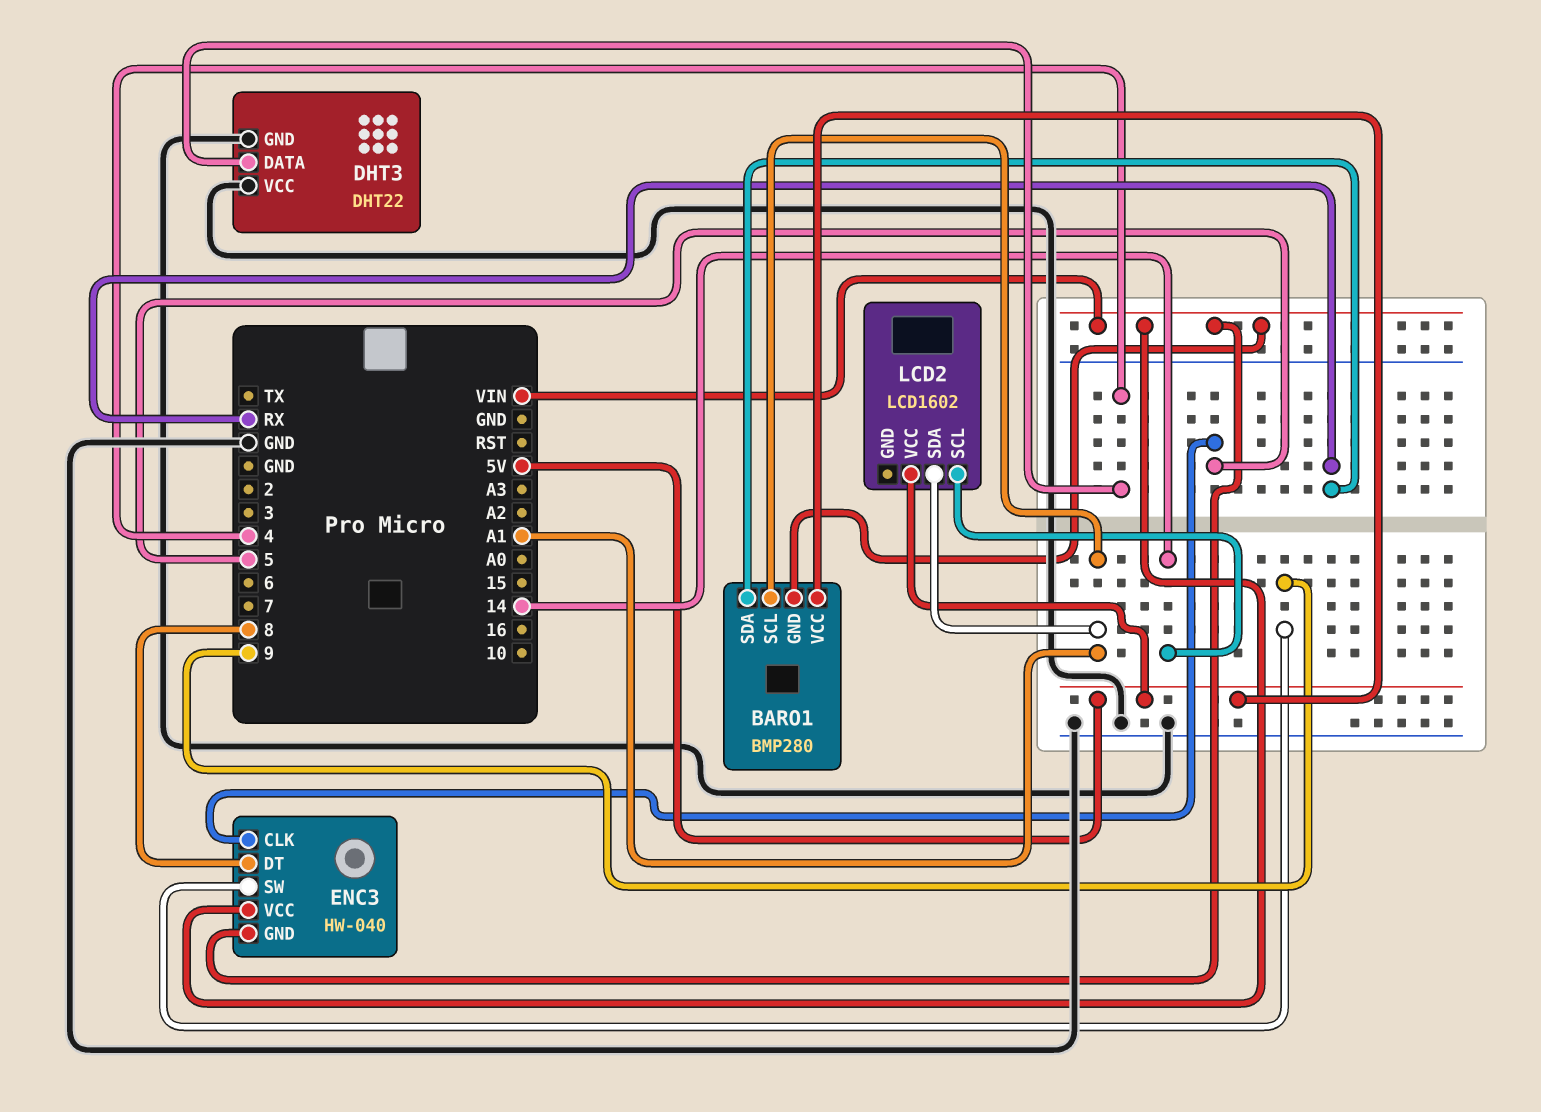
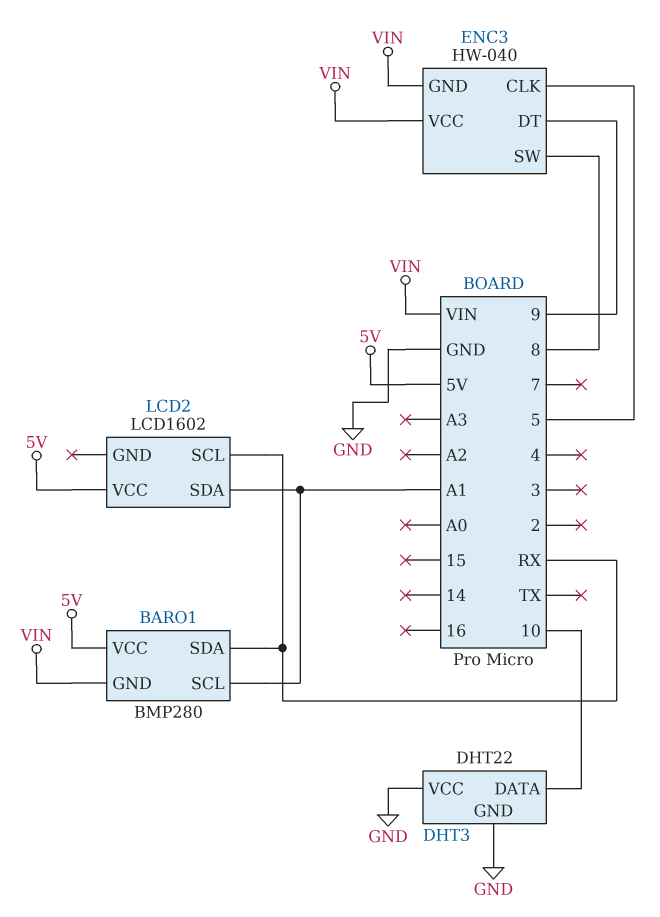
DHT3 pin DATA: 4 -> 10
ENC3 pin DT: 8 -> 9
ENC3 pin SW: 9 -> 8
LCD2 pin SCL: 14 -> RX

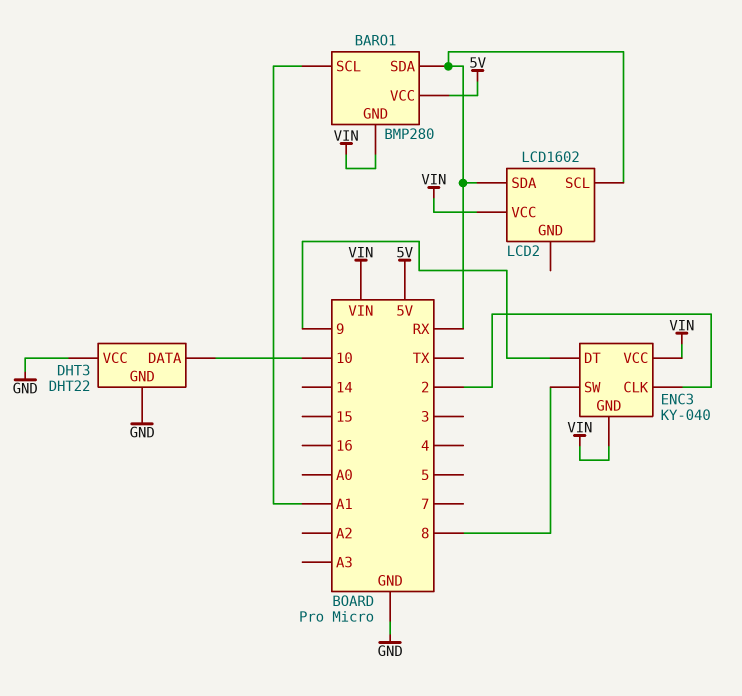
ENC3: HW-040 -> KY-040
ENC3 pin CLK: 5 -> 2
LCD2 pin SDA: A1 -> RX
LCD2 pin VCC: 5V -> VIN

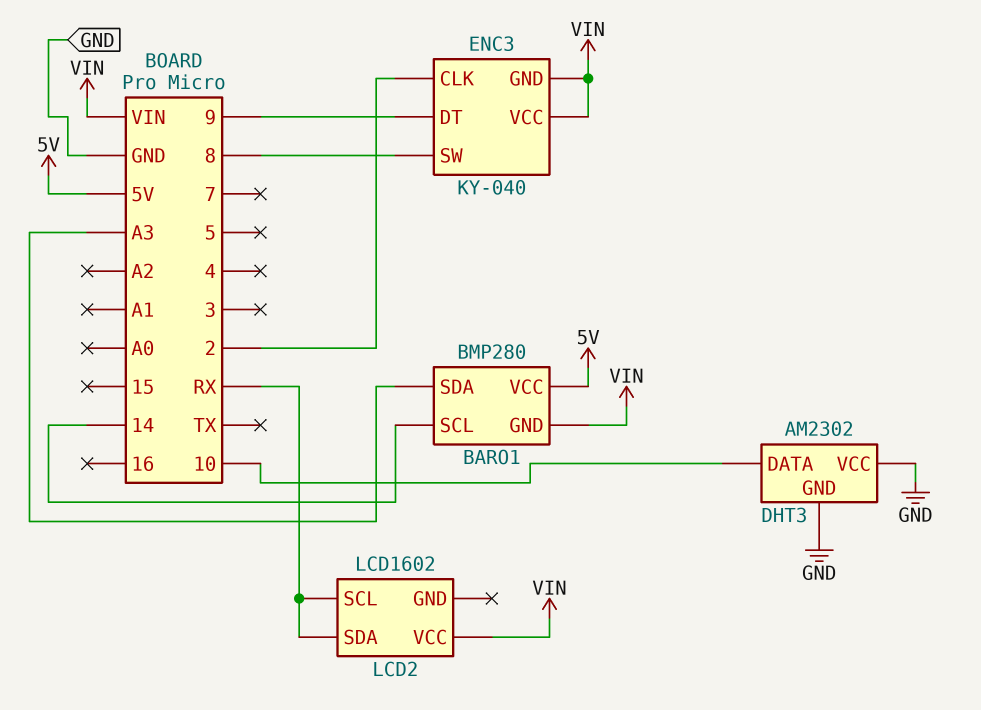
BARO1 pin SCL: A1 -> 14
BARO1 pin SDA: RX -> A3
DHT3: DHT22 -> AM2302

